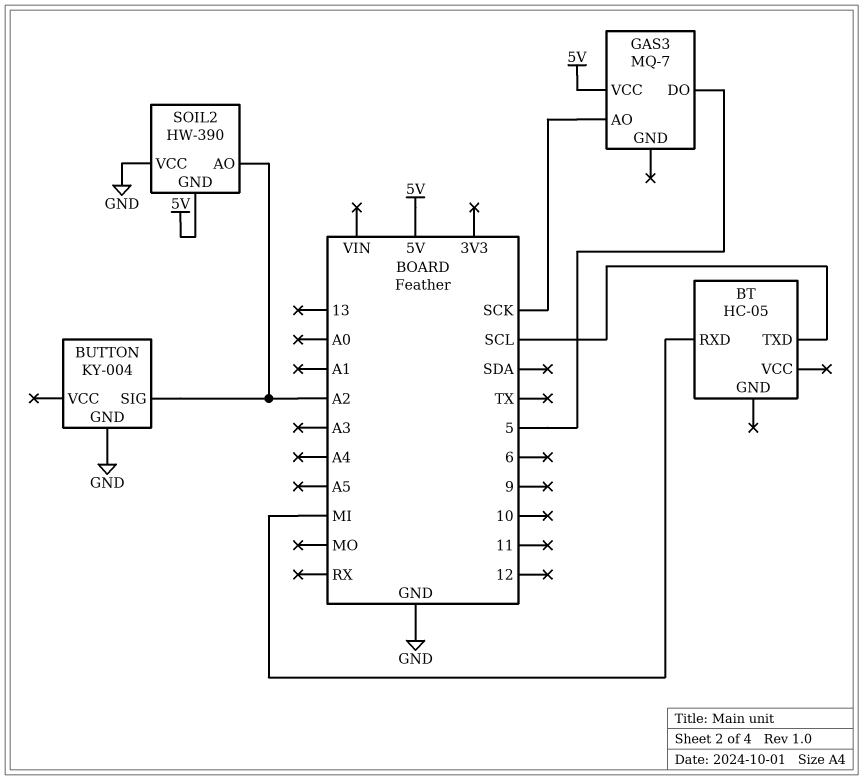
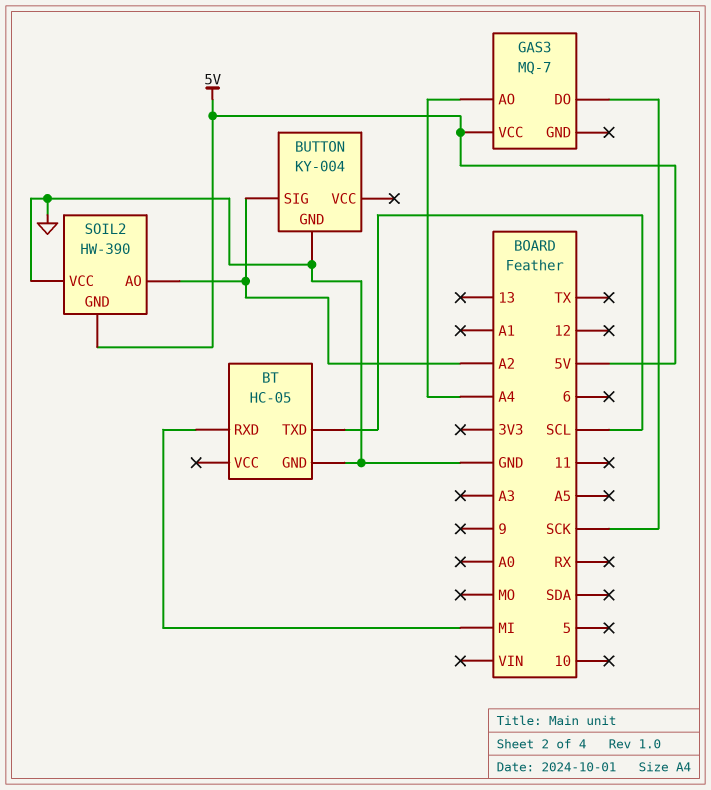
BT pin GND: none -> GND
GAS3 pin AO: SCK -> A4
GAS3 pin DO: 5 -> SCK

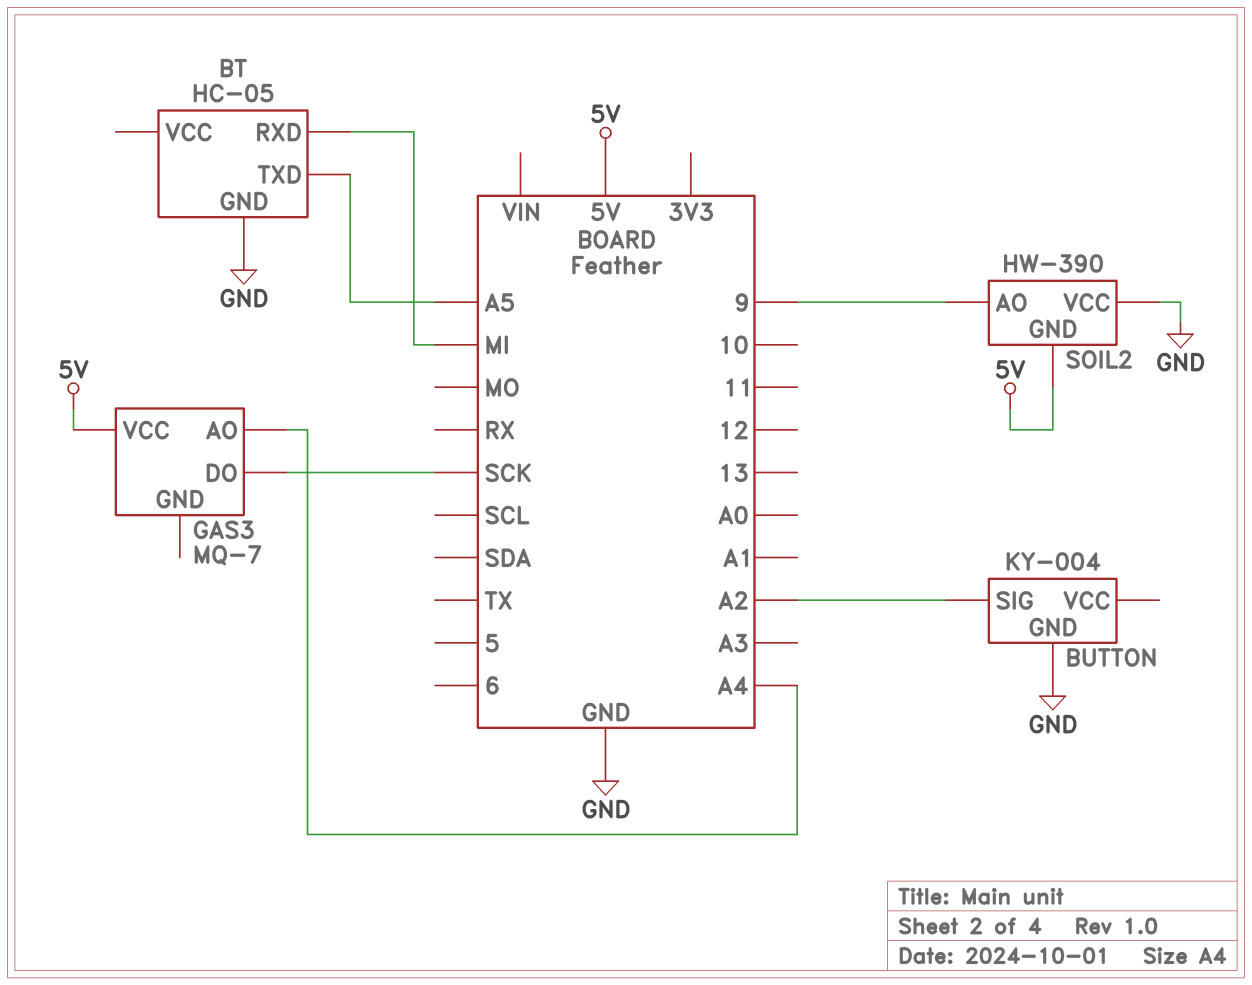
BT pin TXD: SCL -> A5
SOIL2 pin AO: A2 -> 9

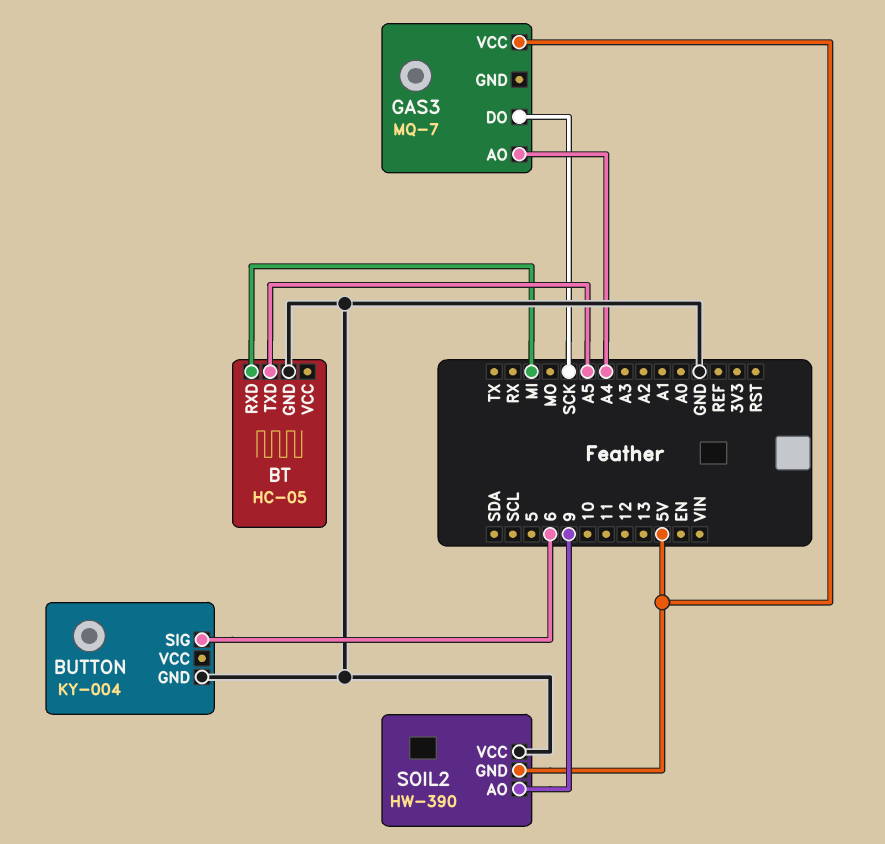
BUTTON pin SIG: A2 -> 6

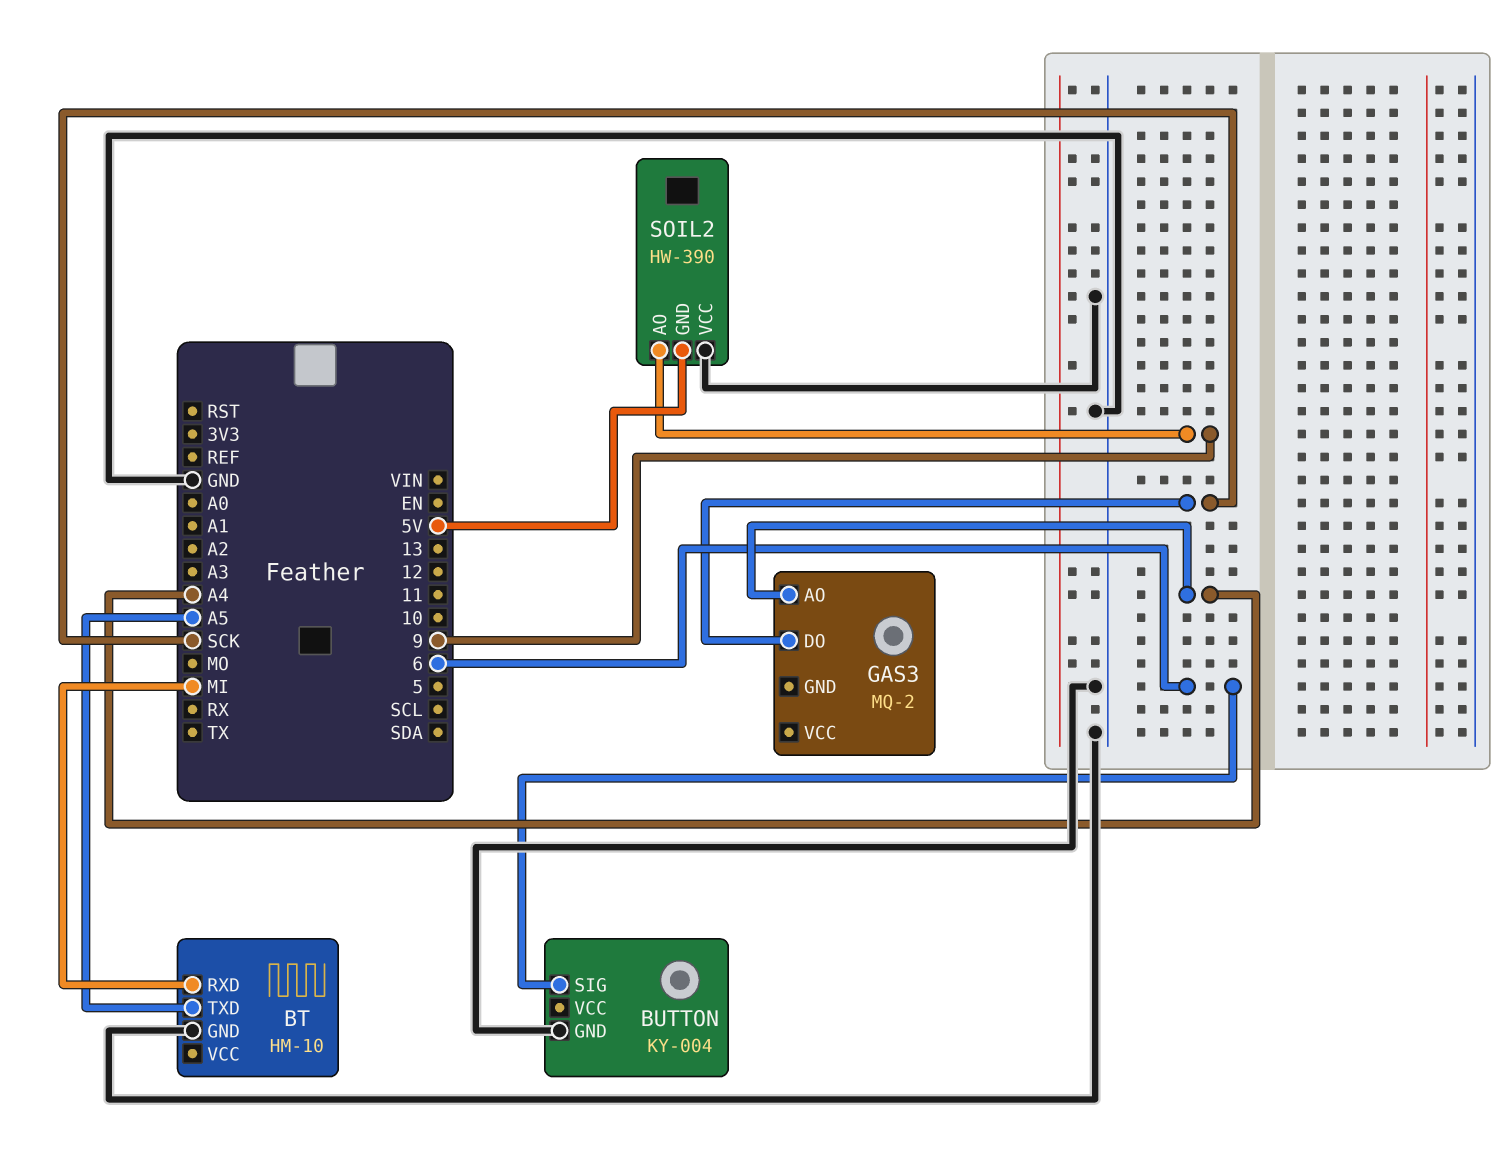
BT: HC-05 -> HM-10
GAS3: MQ-7 -> MQ-2
GAS3 pin VCC: 5V -> none

